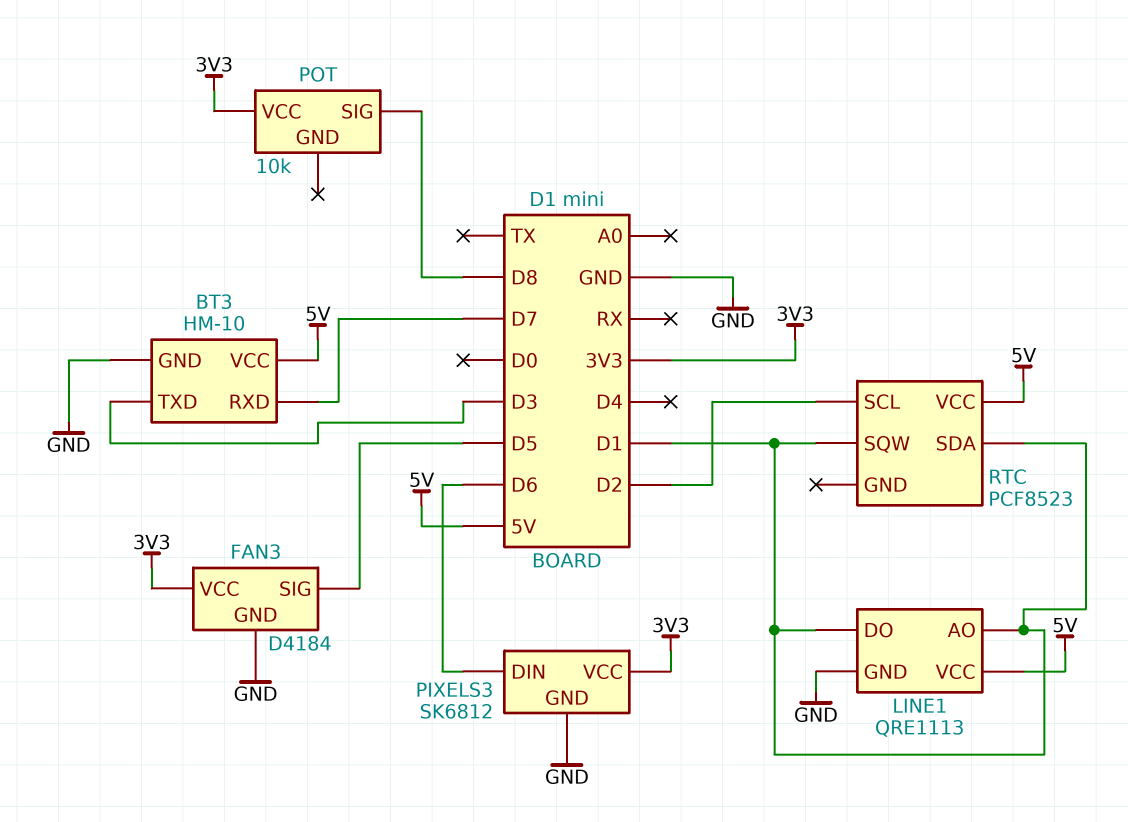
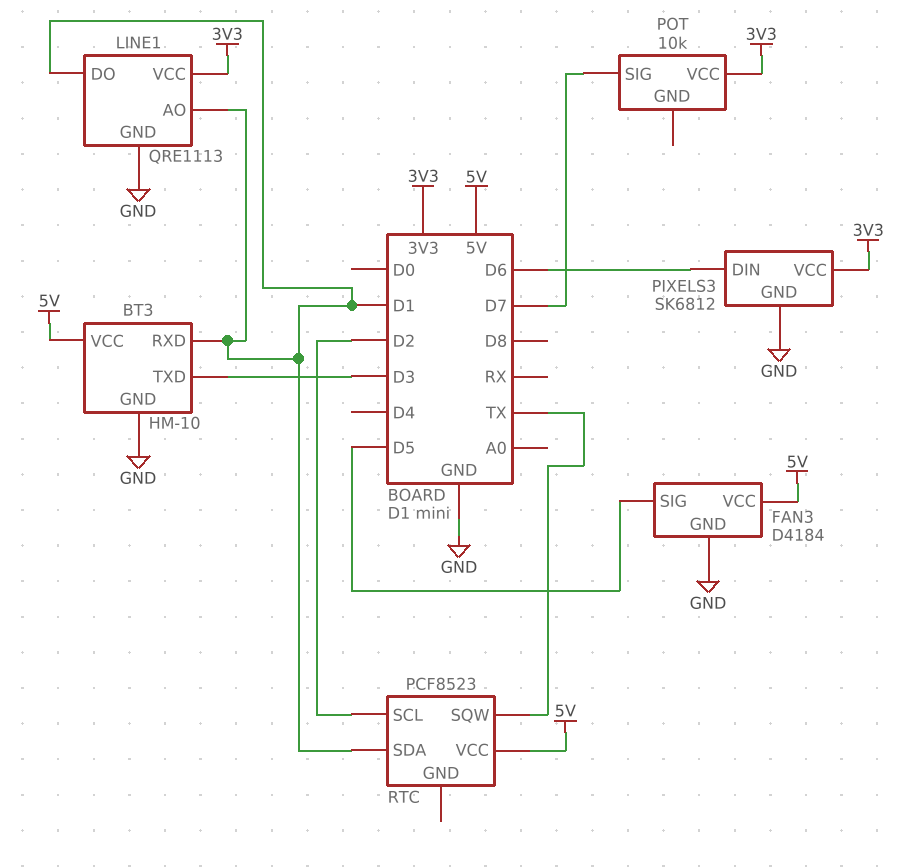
BT3 pin RXD: D7 -> D1
FAN3 pin VCC: 3V3 -> 5V
LINE1 pin VCC: 5V -> 3V3
POT pin SIG: D8 -> D7
RTC pin SQW: D1 -> TX

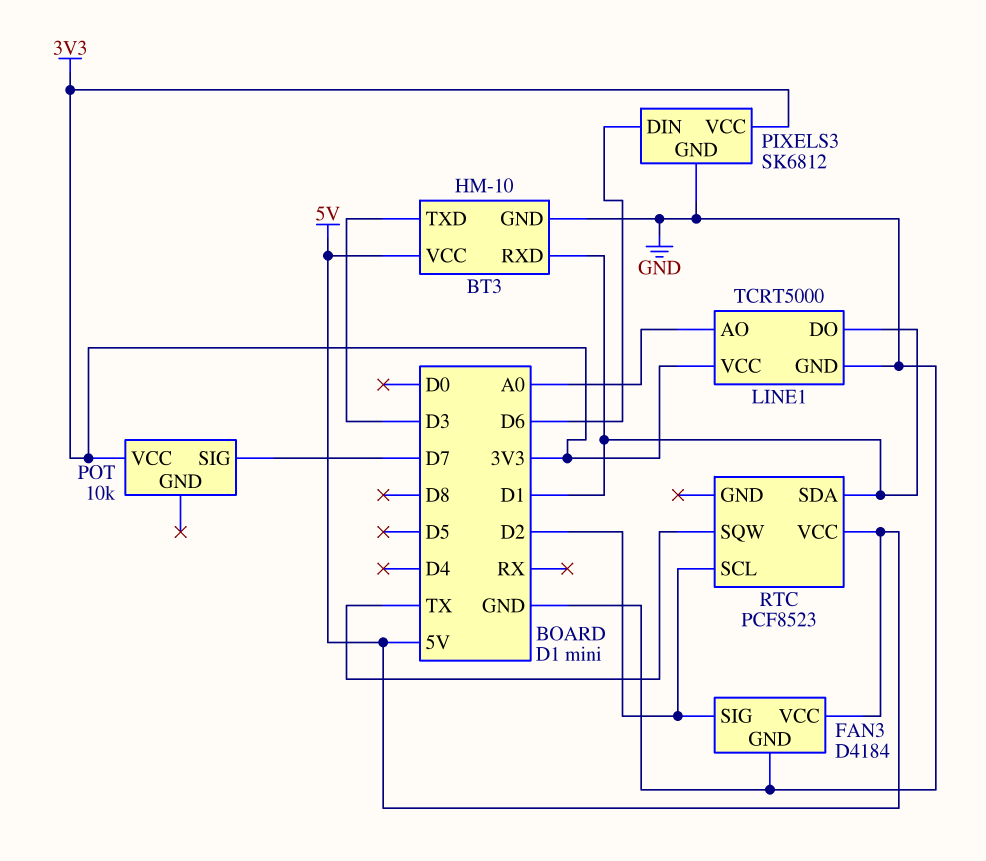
FAN3 pin SIG: D5 -> D2
LINE1: QRE1113 -> TCRT5000
LINE1 pin AO: D1 -> A0

